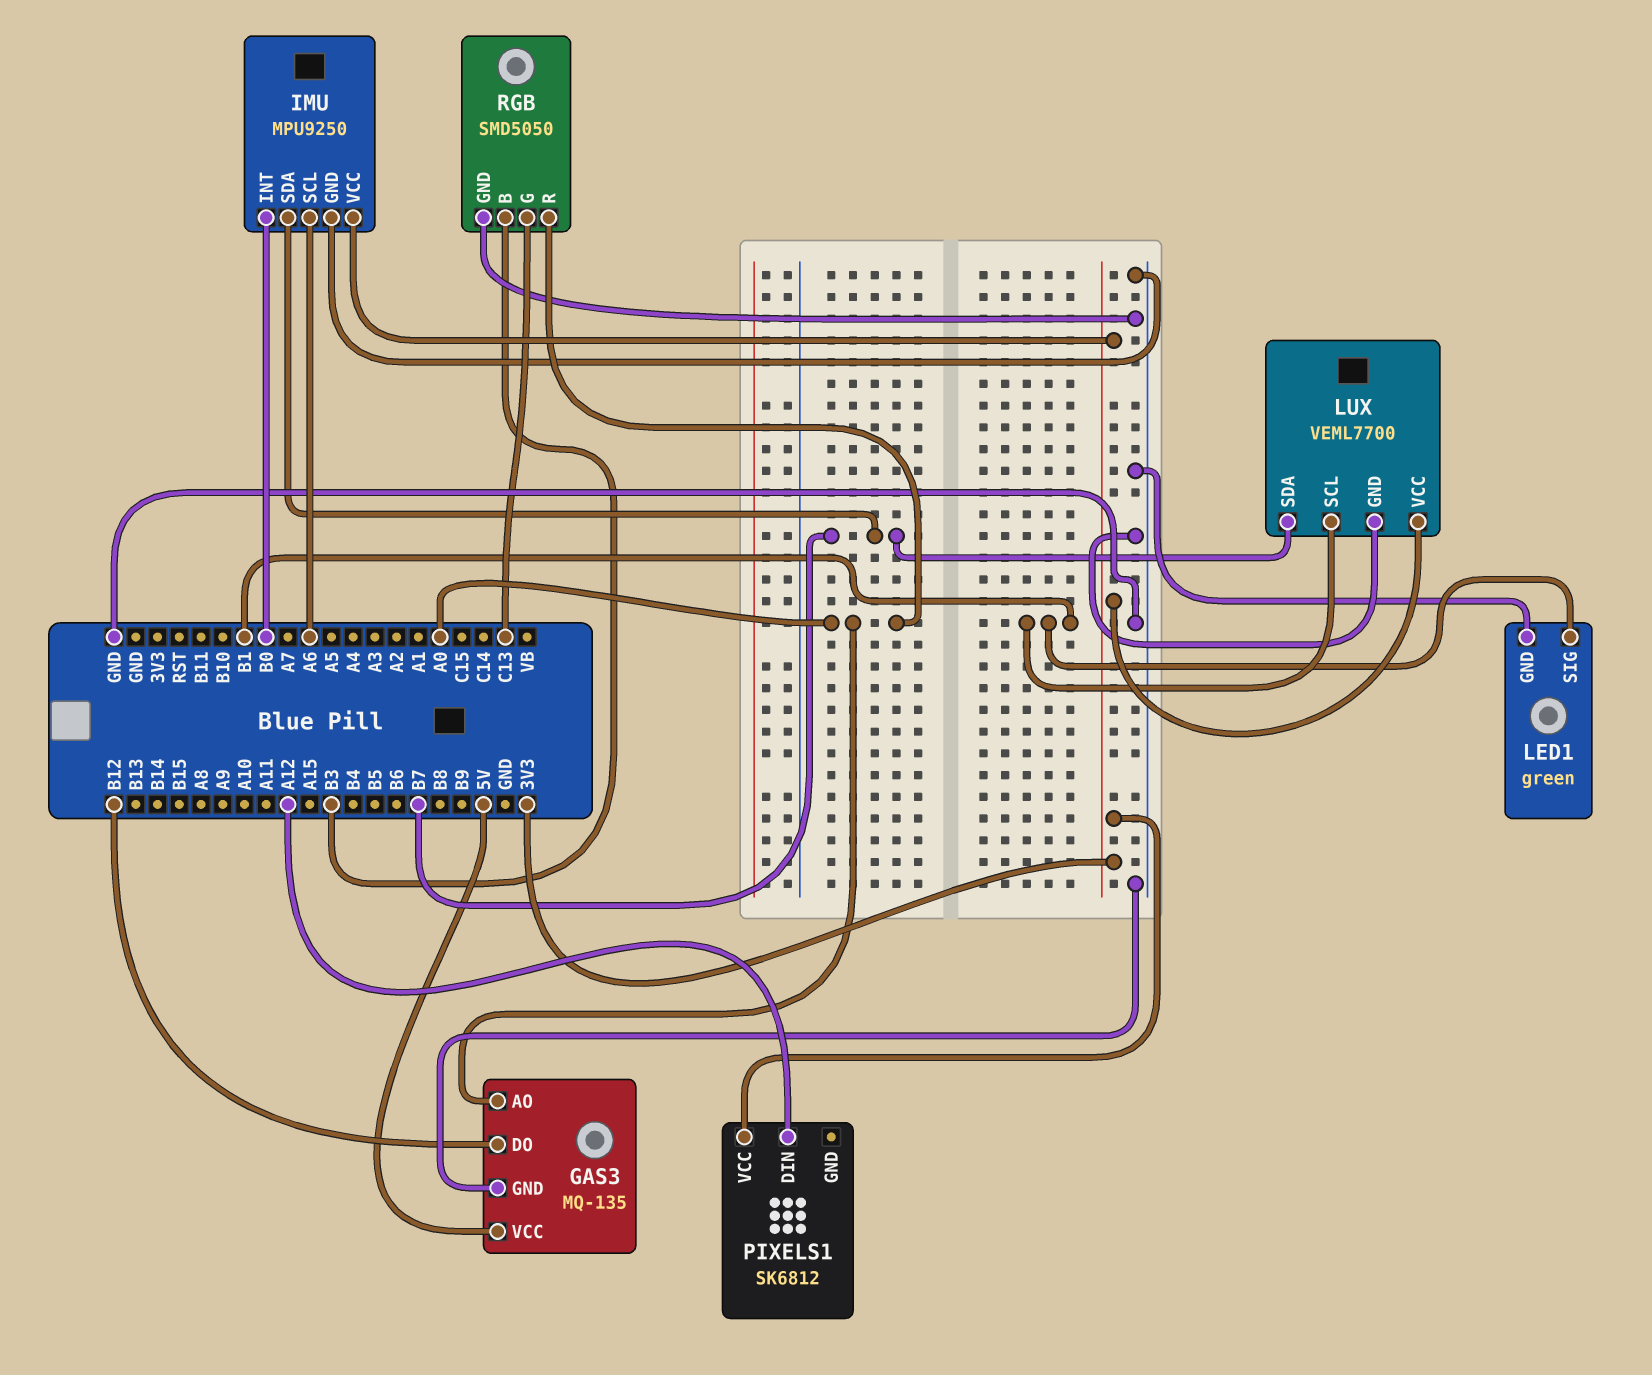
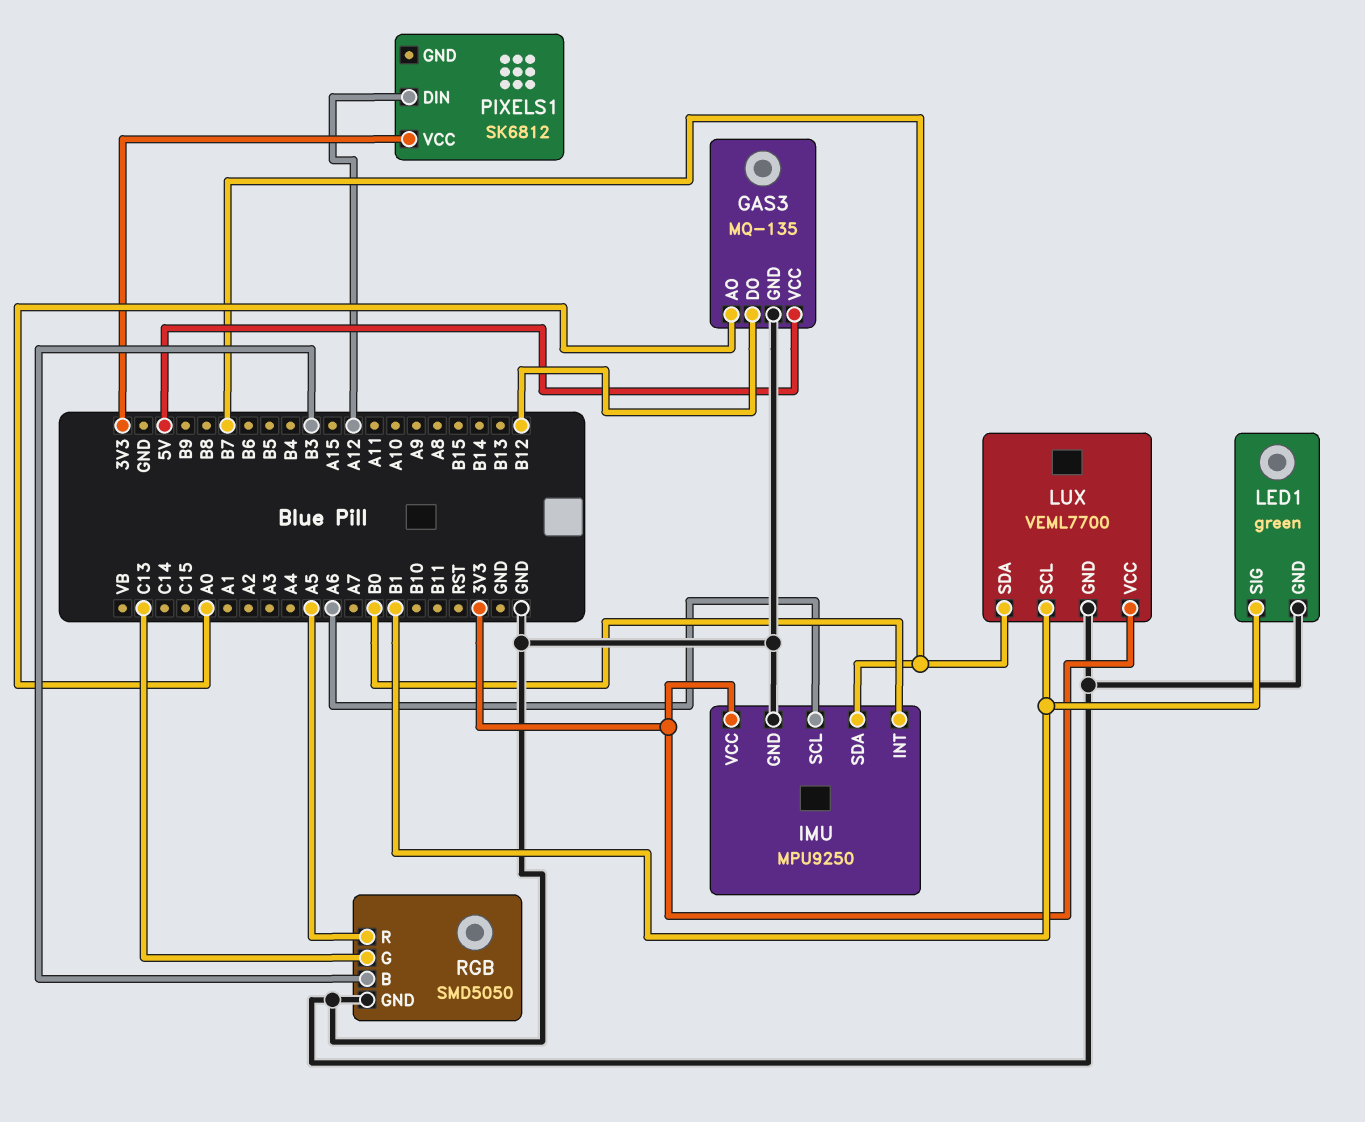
RGB pin R: A0 -> A5

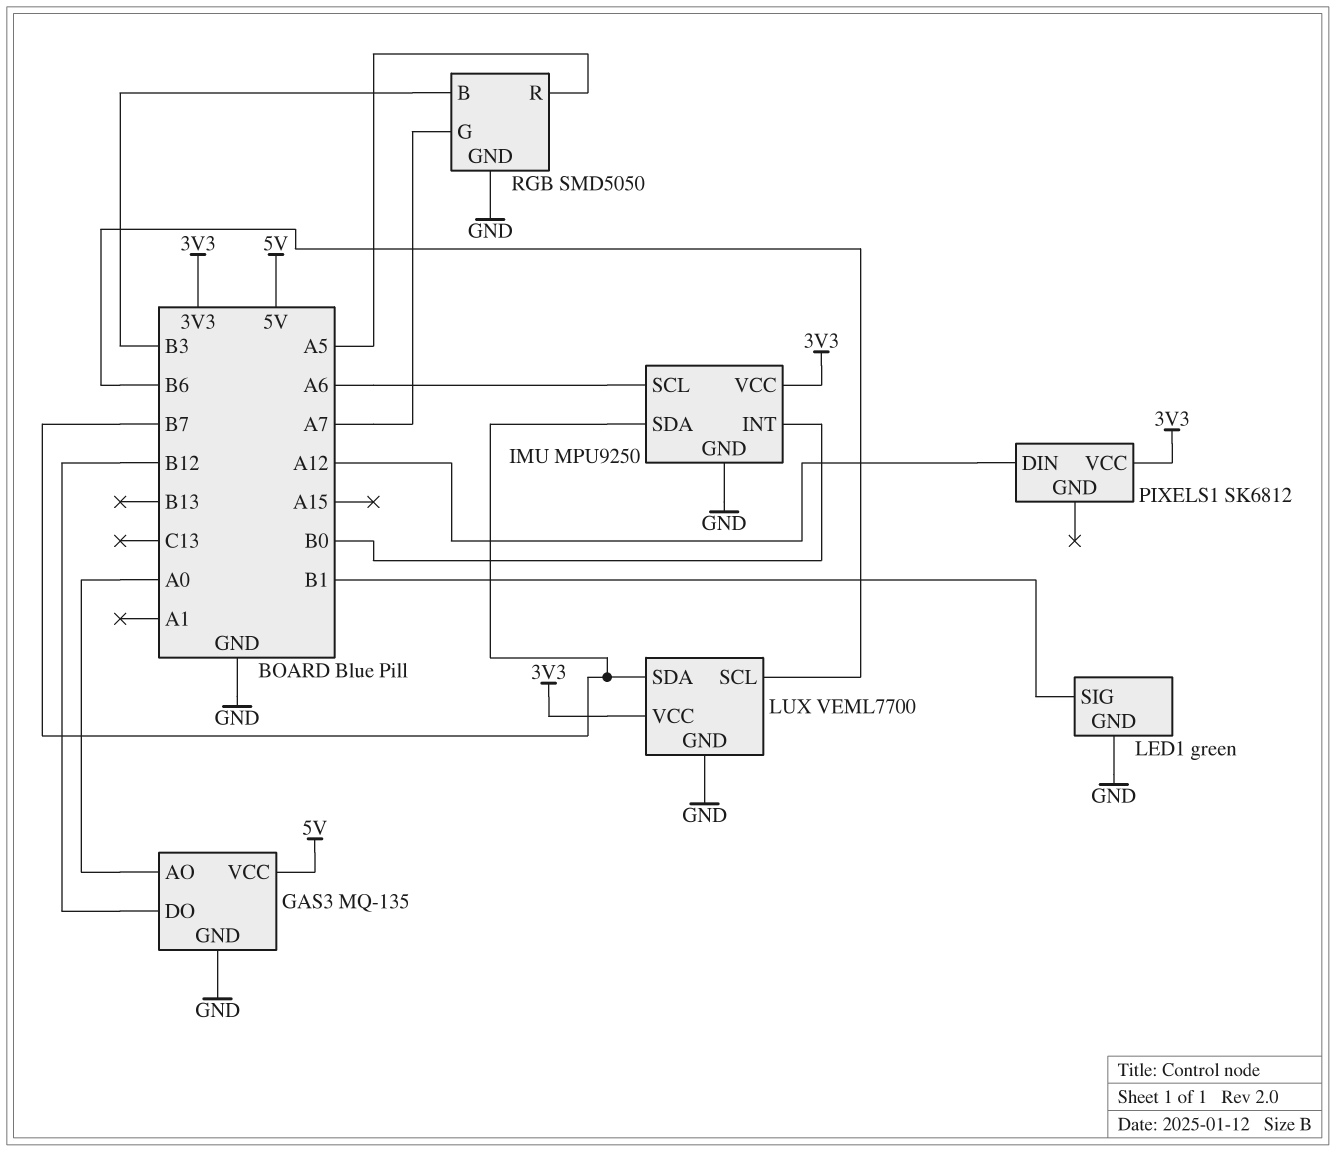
LUX pin SCL: B1 -> B6
RGB pin G: C13 -> A7

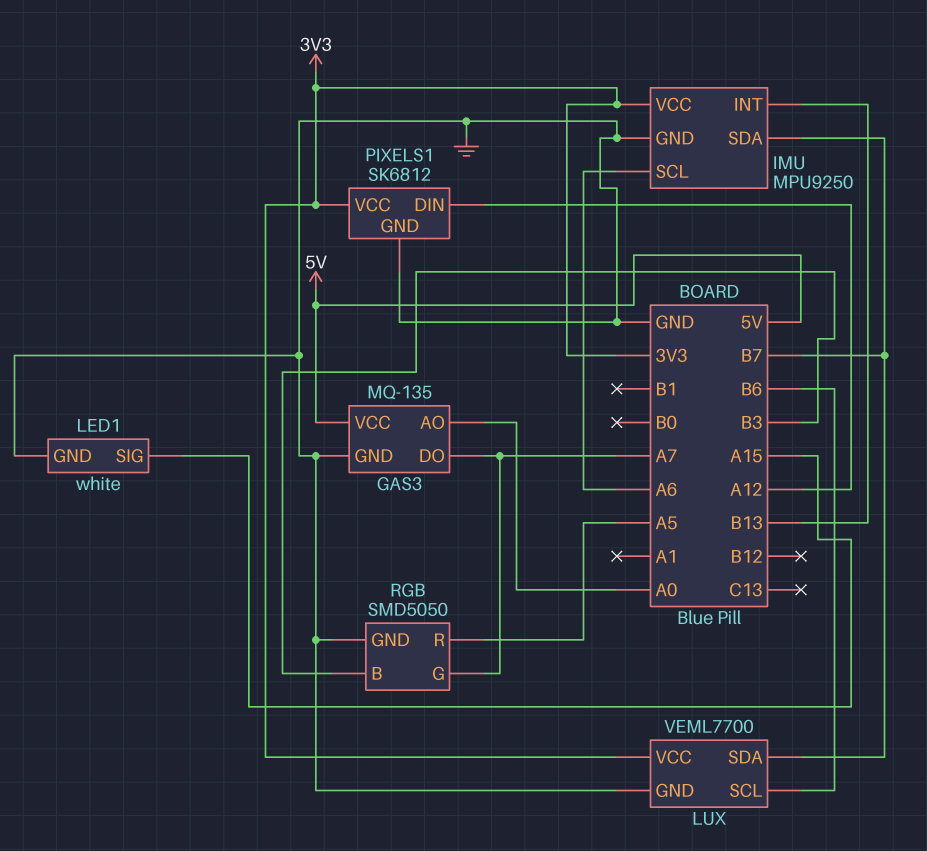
GAS3 pin DO: B12 -> A7
IMU pin INT: B0 -> B13
LED1: green -> white
LED1 pin SIG: B1 -> A15
PIXELS1 pin GND: none -> GND

